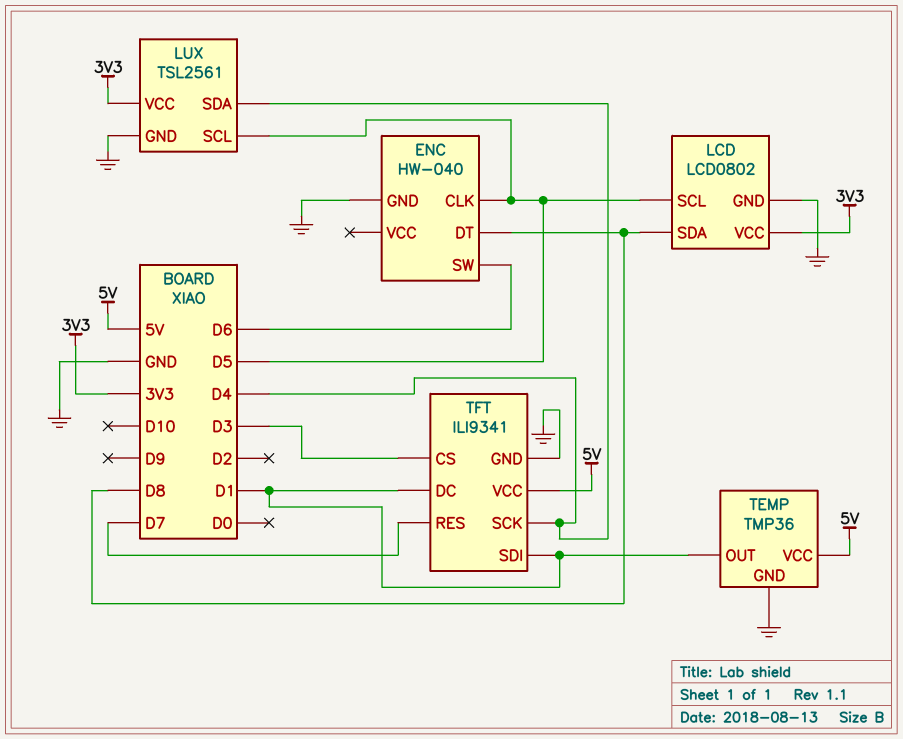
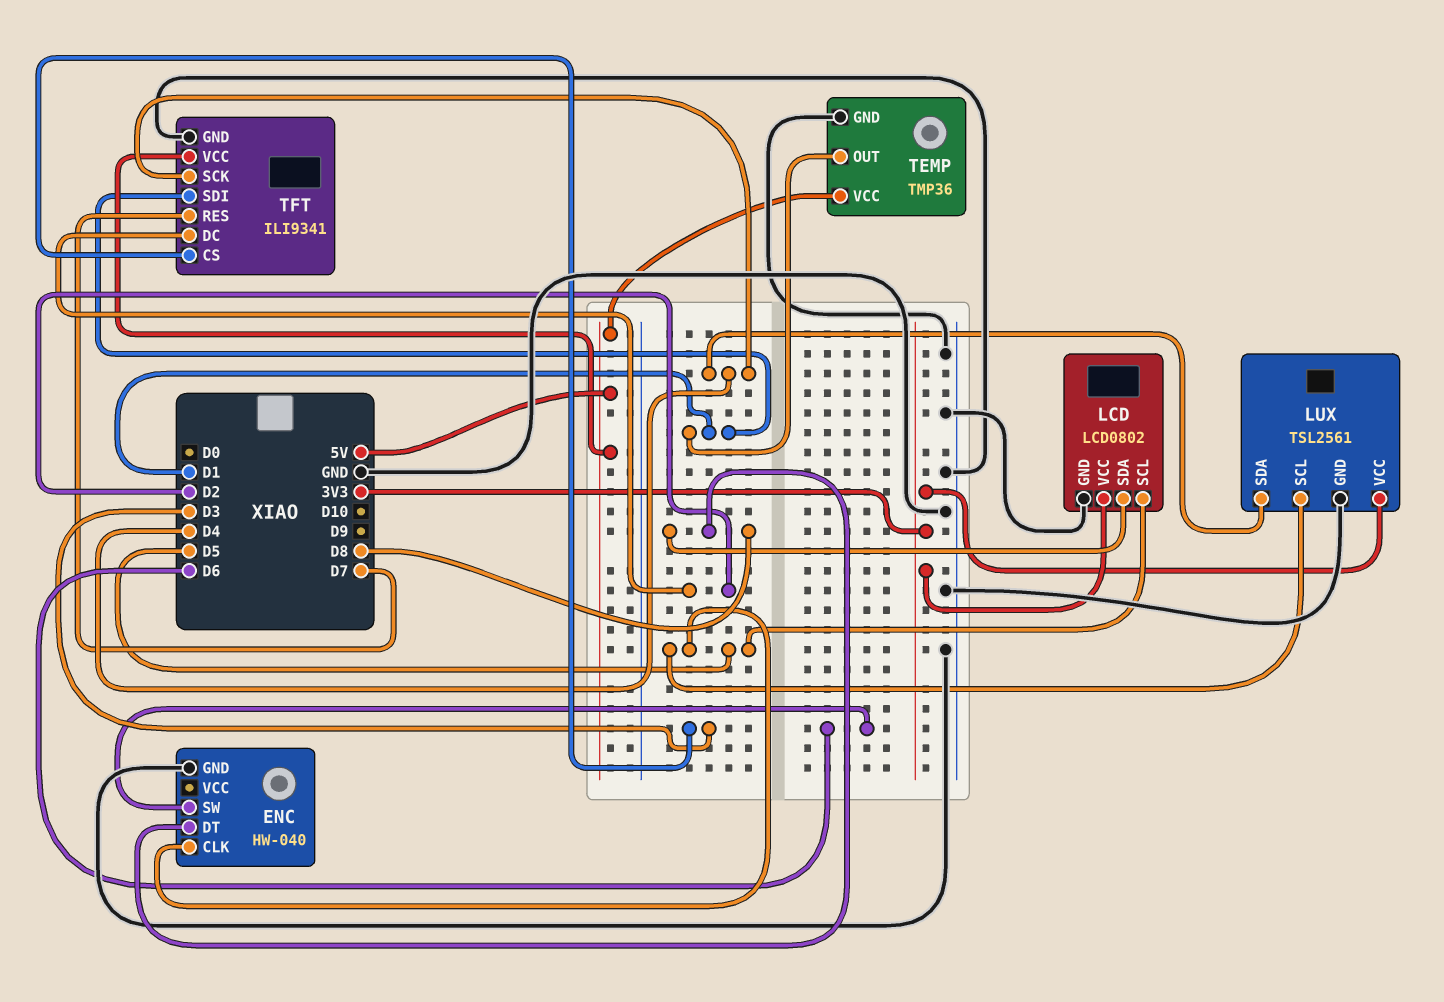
TFT pin DC: D1 -> D2

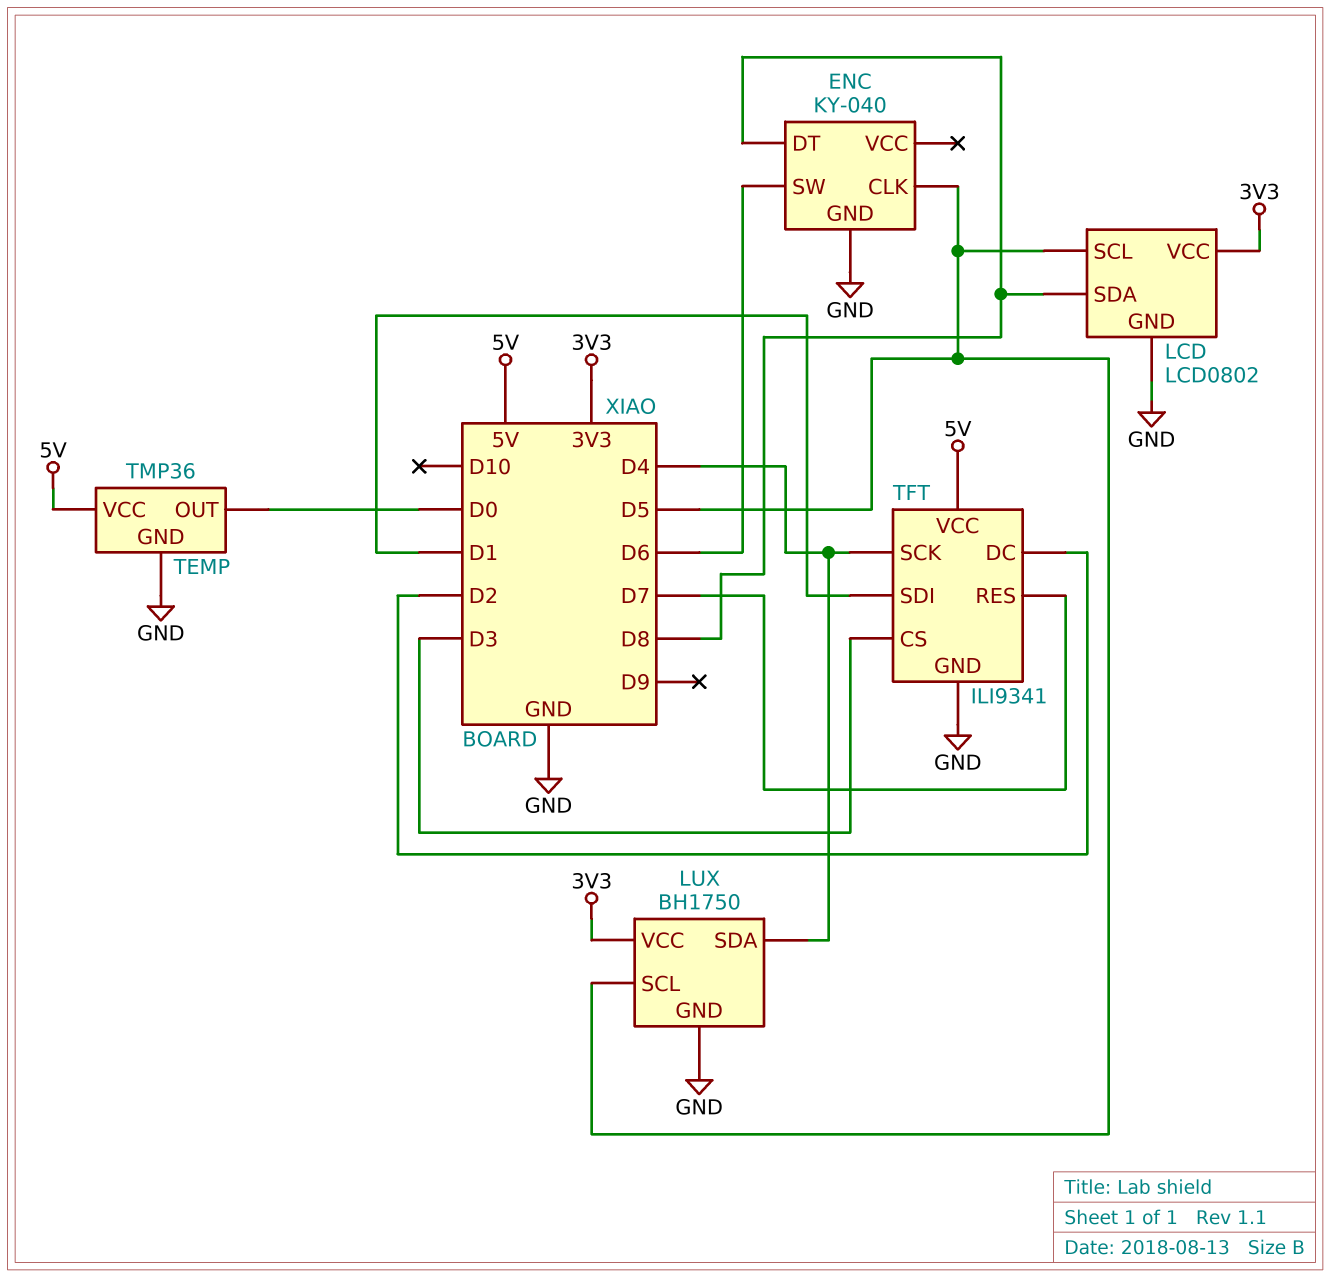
ENC: HW-040 -> KY-040
LUX: TSL2561 -> BH1750
TEMP pin OUT: D1 -> D0

